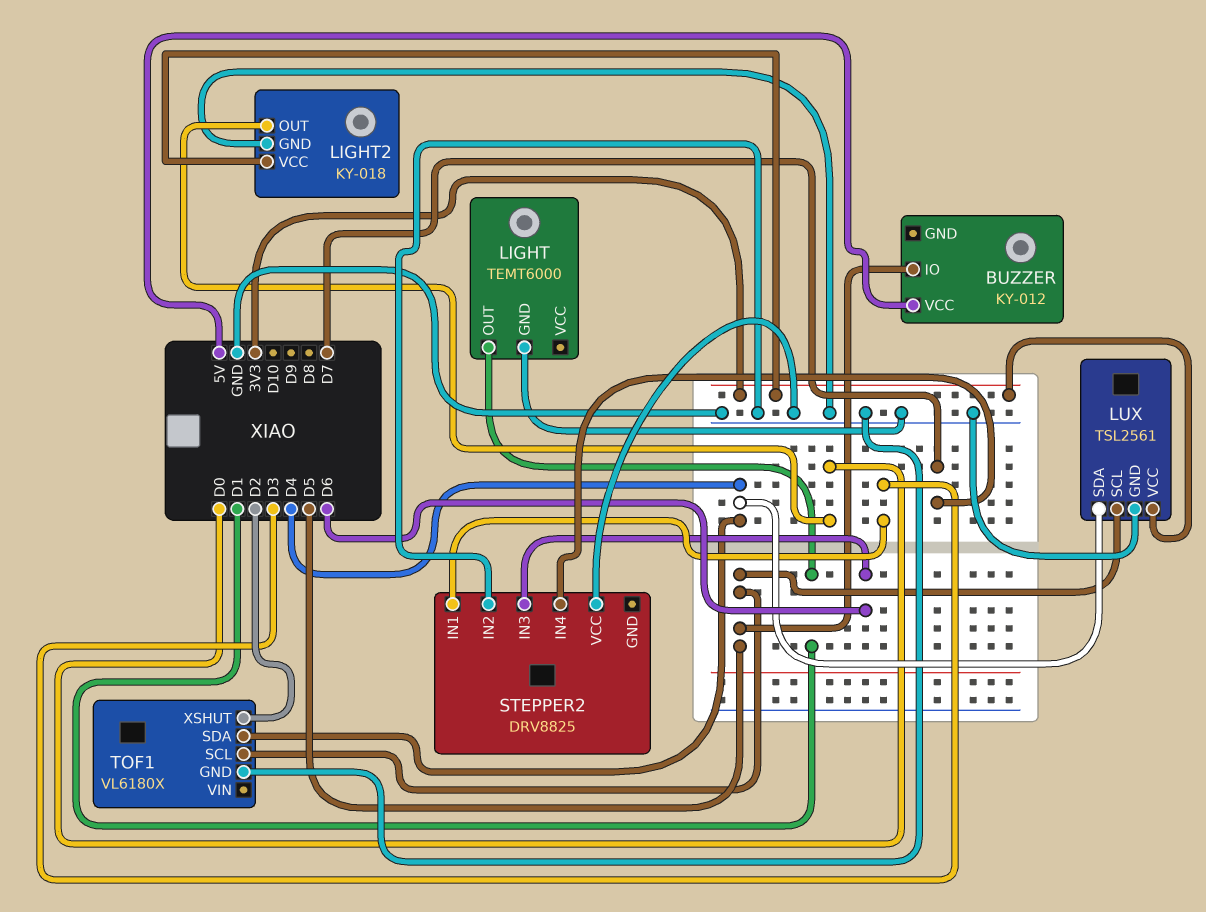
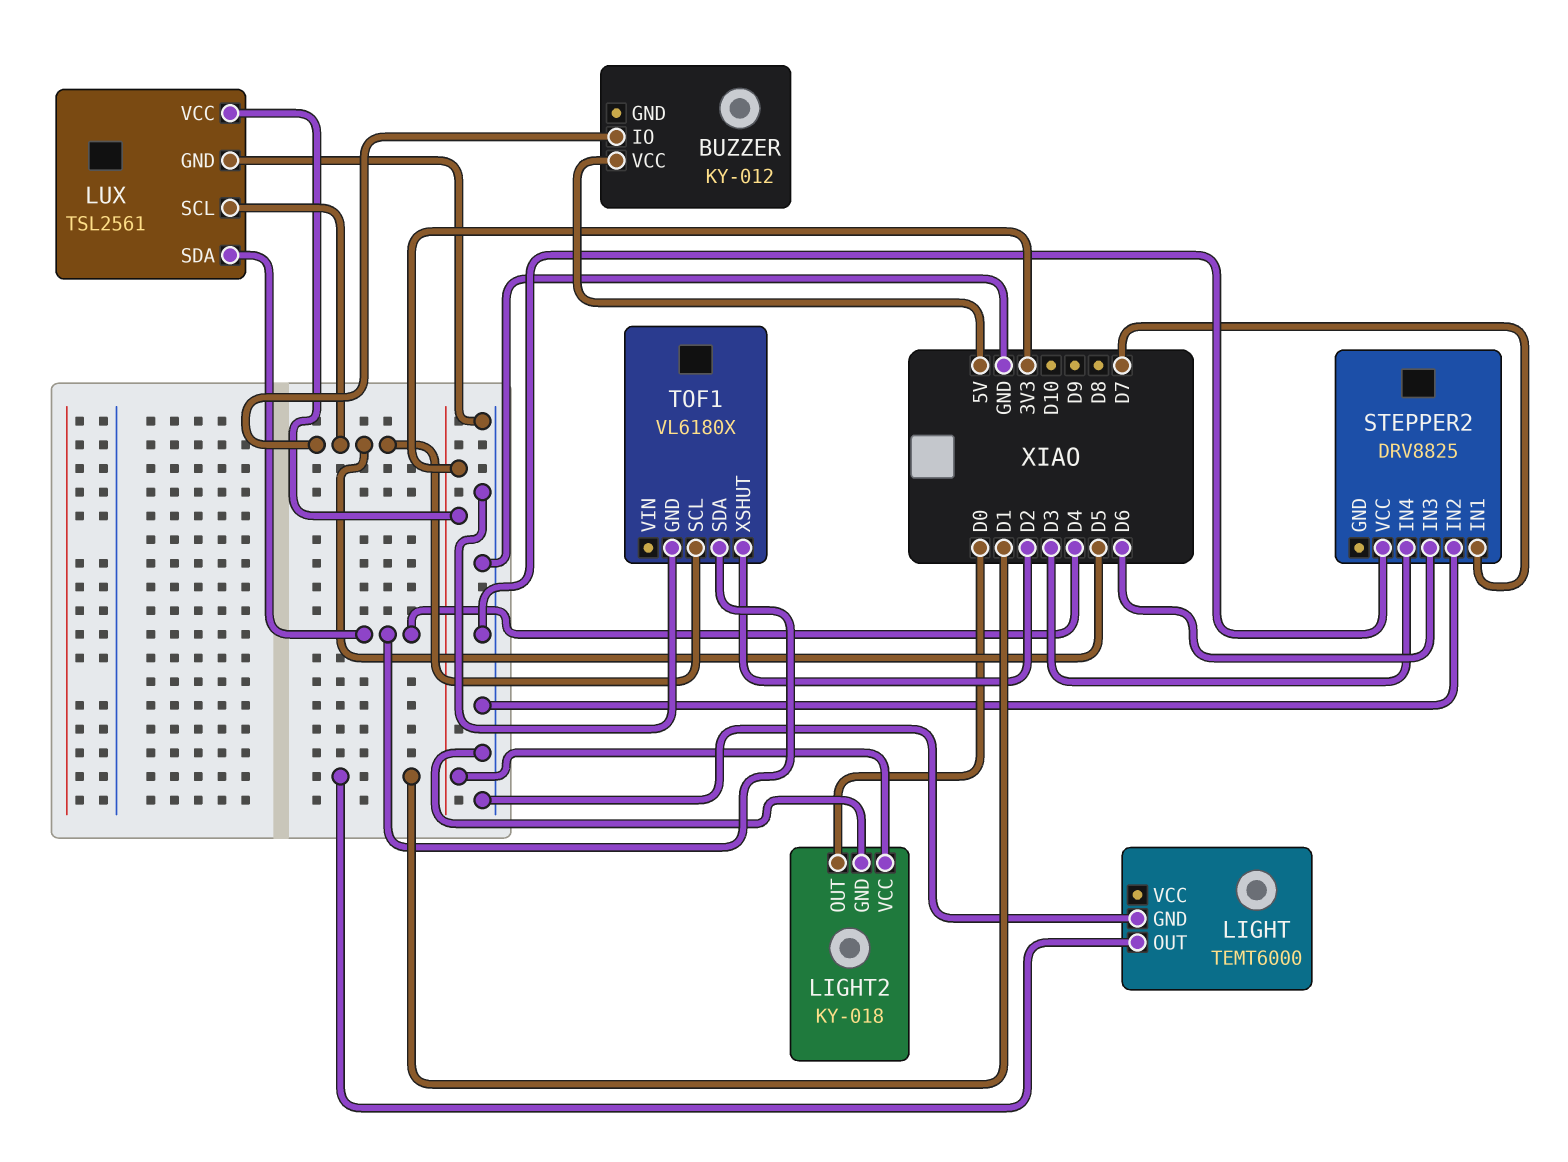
STEPPER2 pin IN1: D3 -> D7
STEPPER2 pin IN4: D7 -> D3

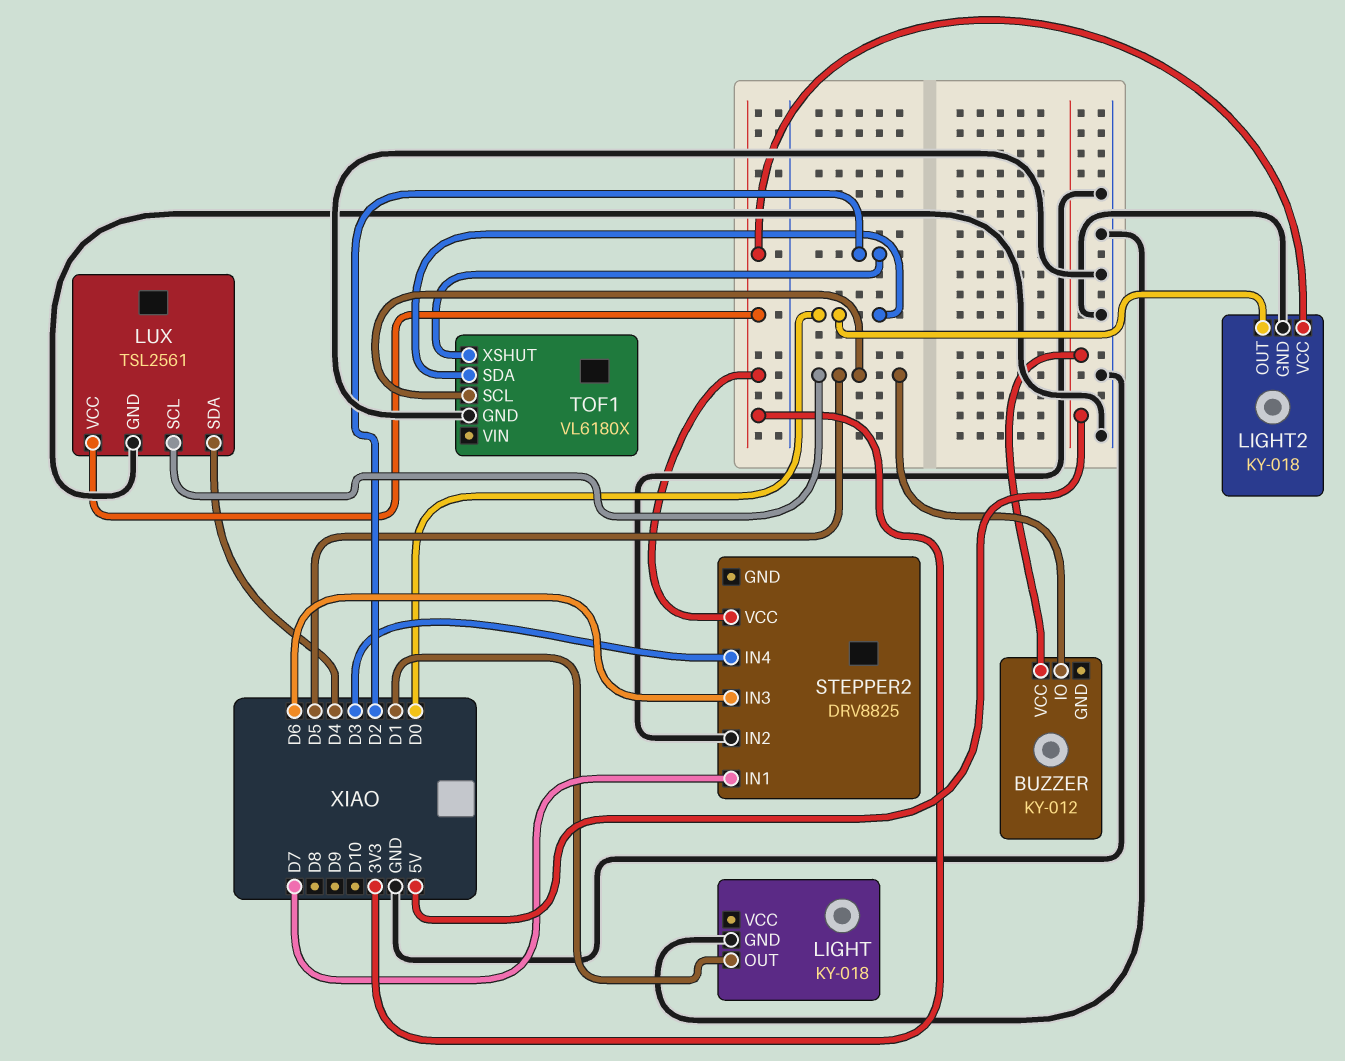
LIGHT: TEMT6000 -> KY-018
STEPPER2 pin VCC: GND -> 3V3
TOF1 pin SDA: D4 -> D0

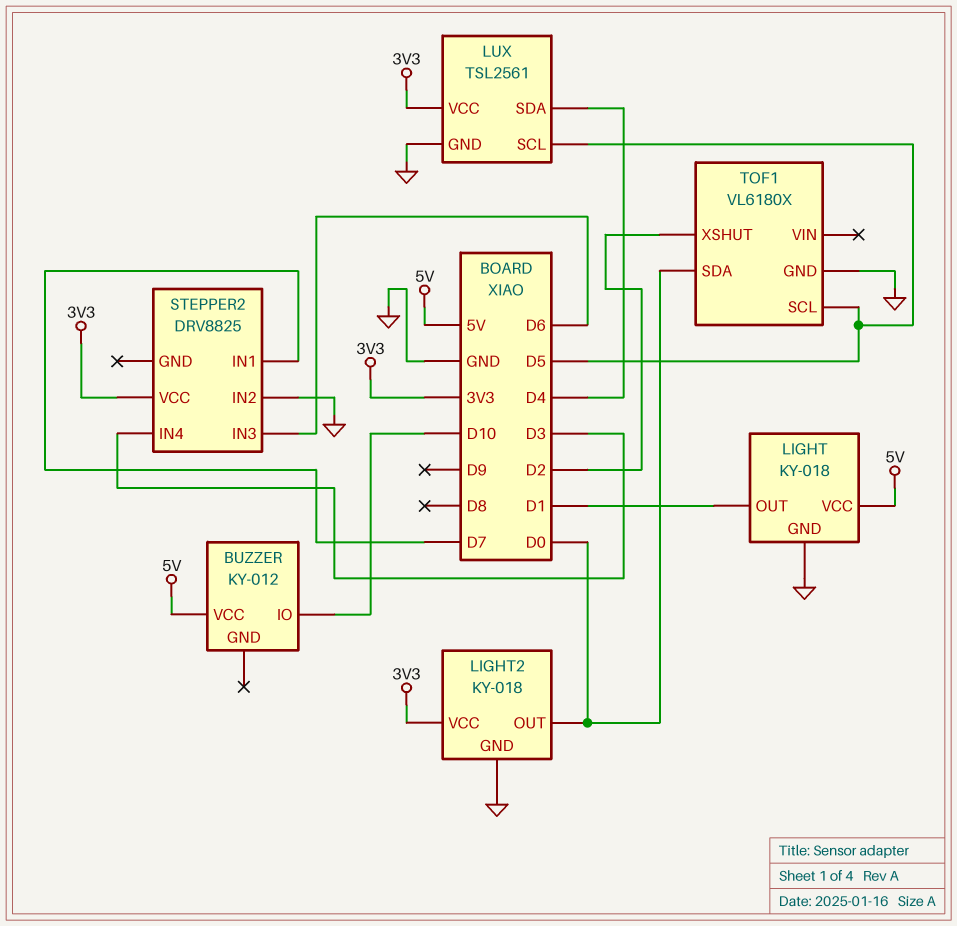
BUZZER pin IO: D5 -> D10
LIGHT pin VCC: none -> 5V

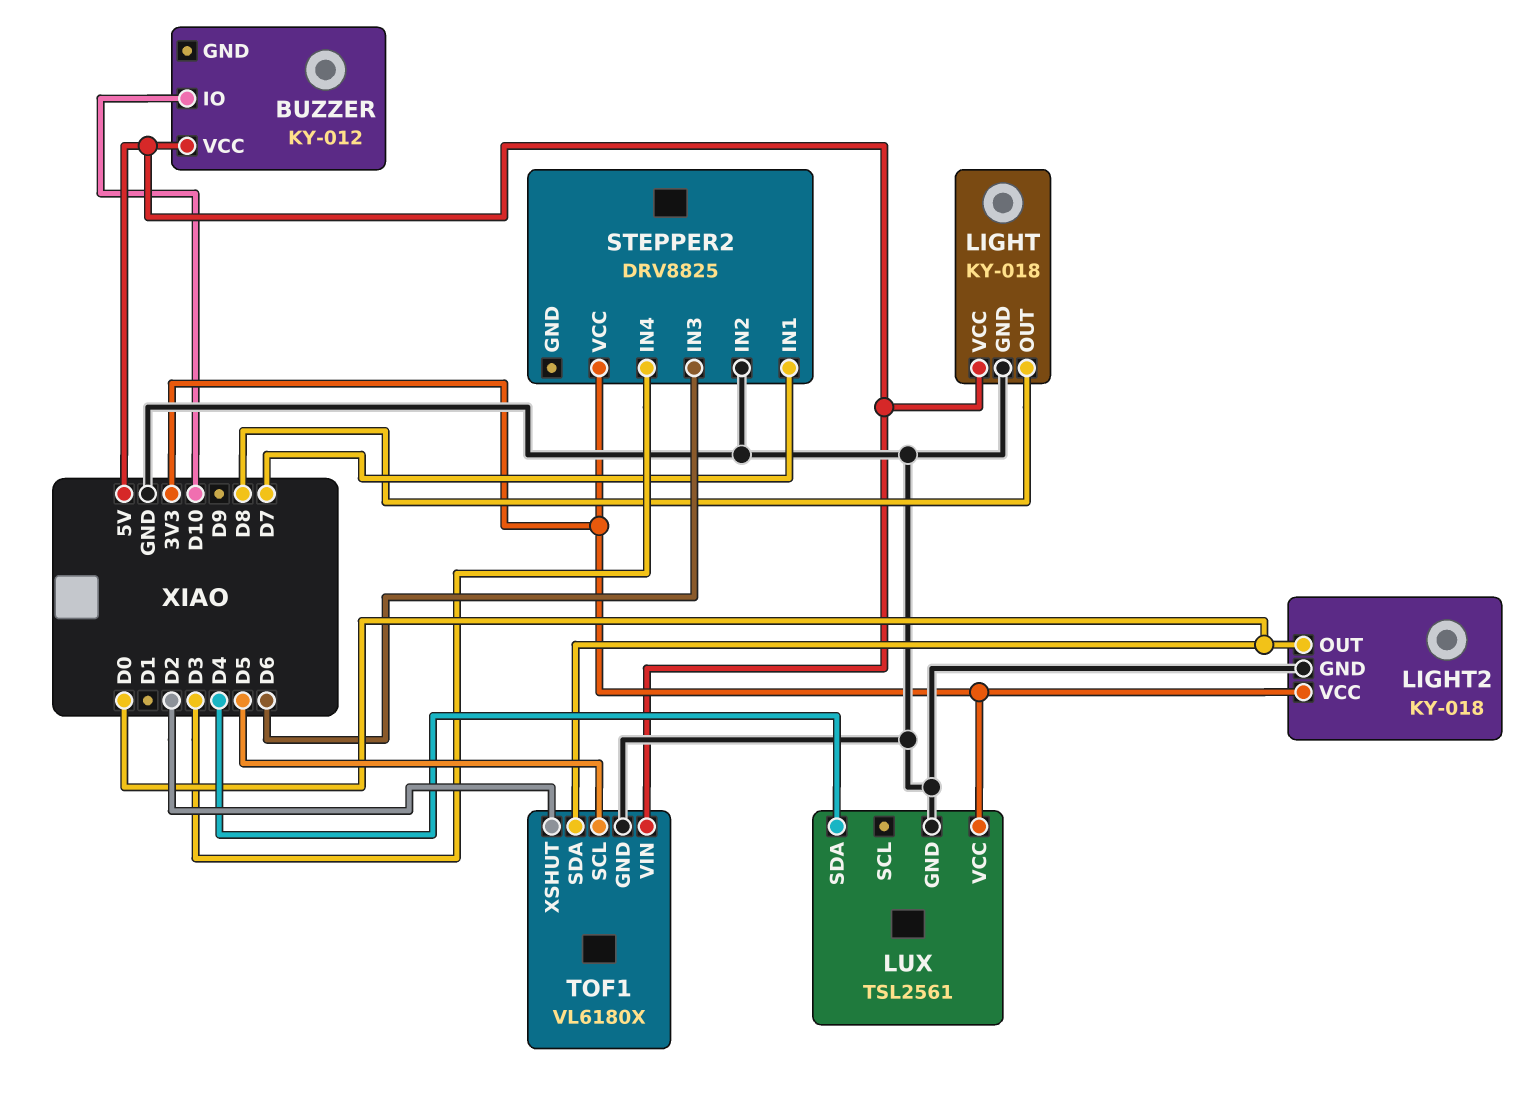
LIGHT pin OUT: D1 -> D8
LUX pin SCL: D5 -> none
TOF1 pin VIN: none -> 5V

